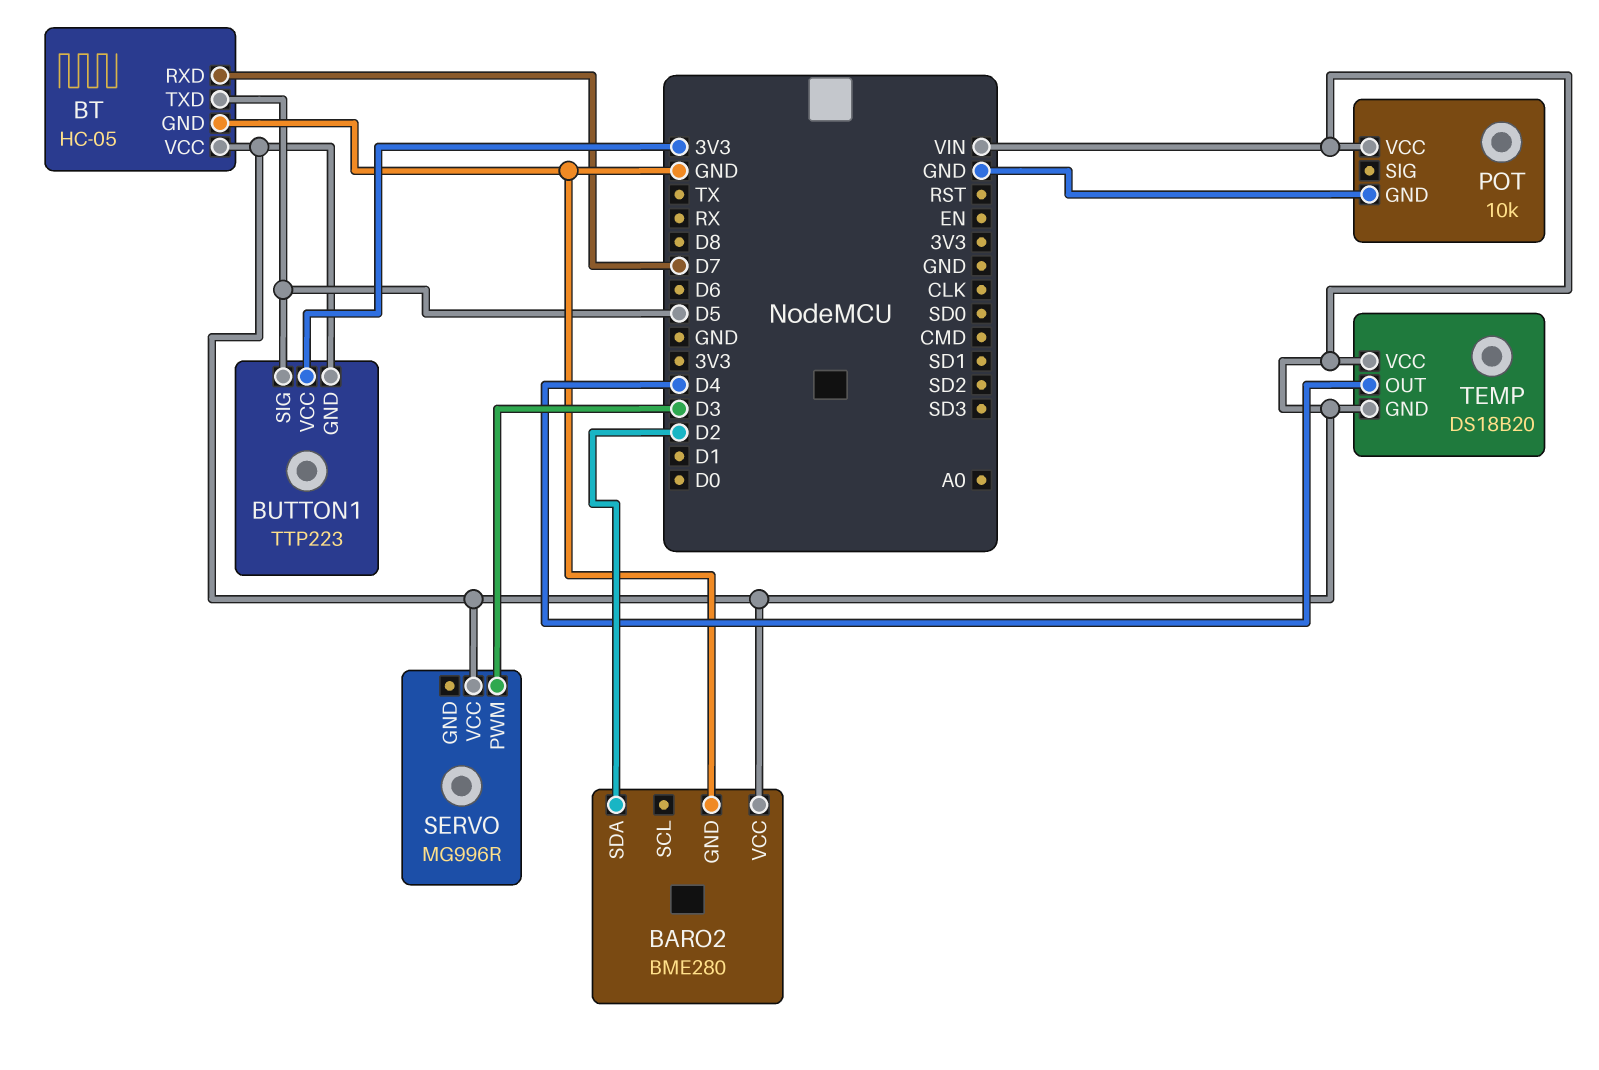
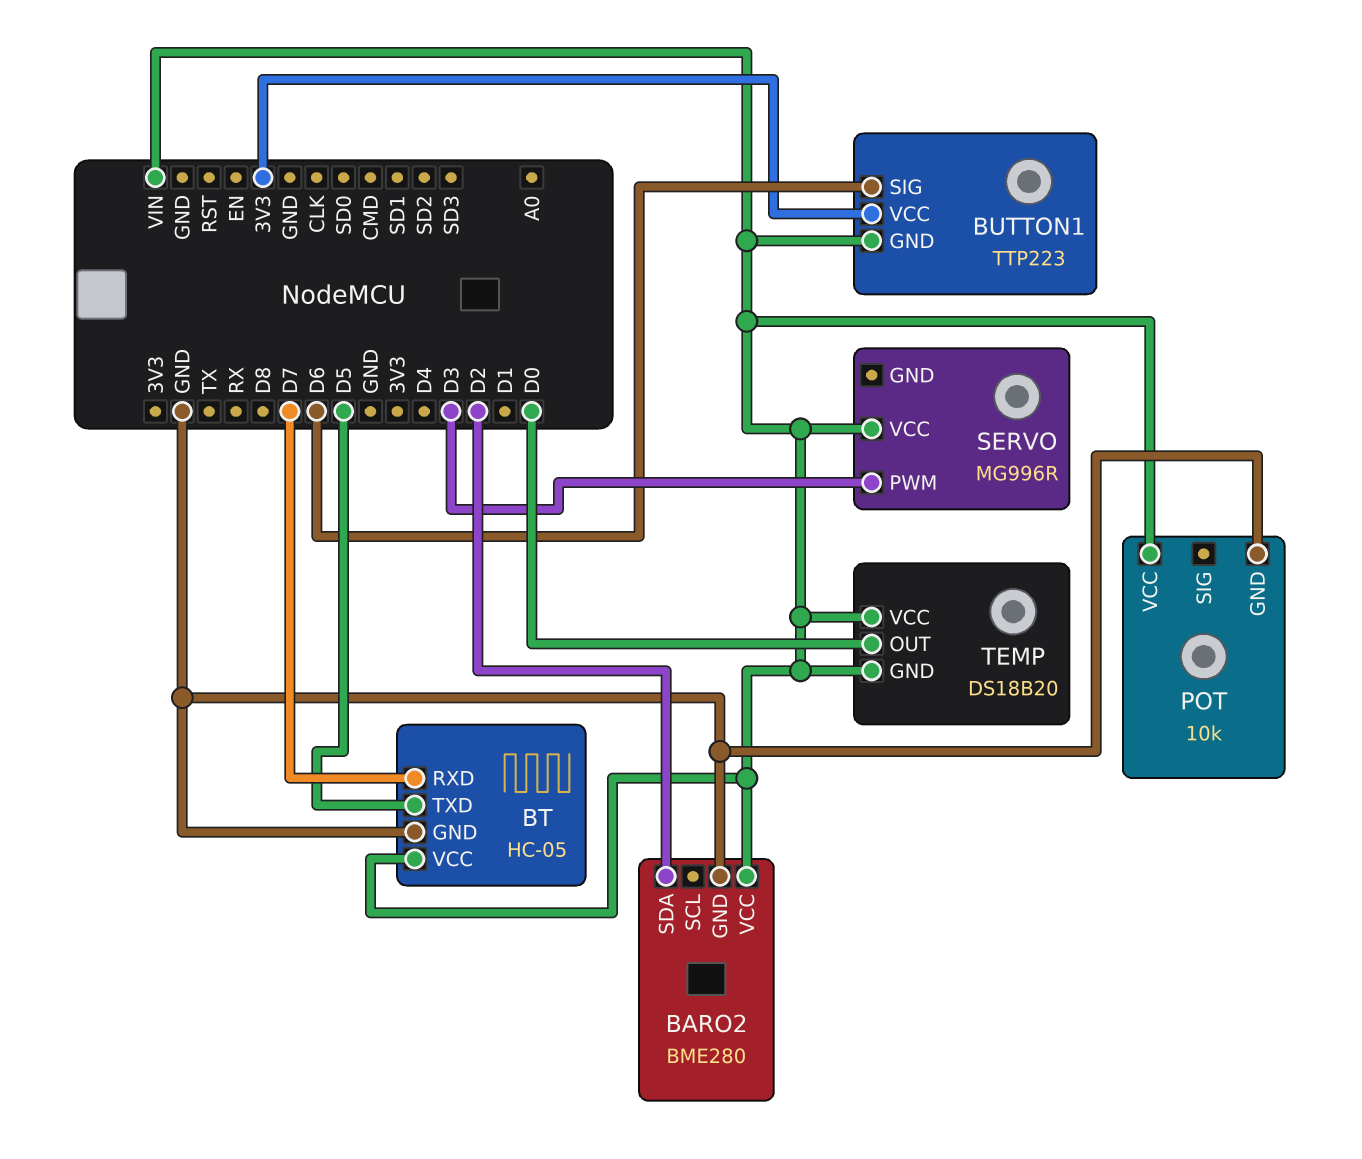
BUTTON1 pin SIG: D5 -> D6
TEMP pin OUT: D4 -> D0

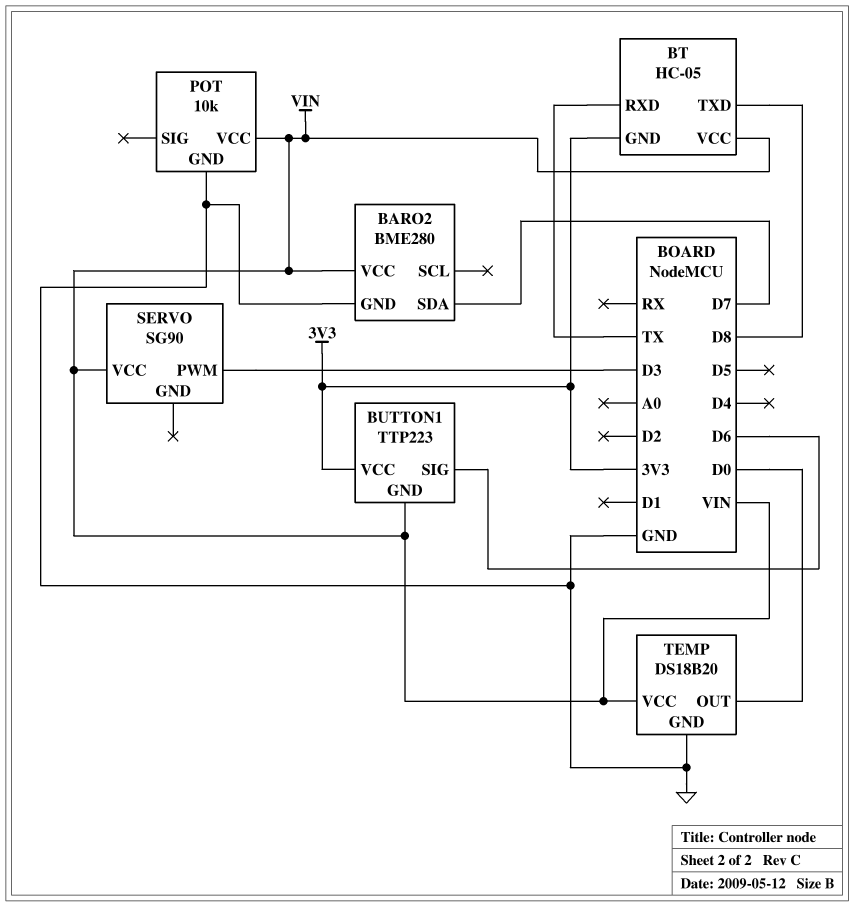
BARO2 pin SDA: D2 -> D7
BT pin GND: GND -> 3V3
BT pin RXD: D7 -> TX
BT pin TXD: D5 -> D8
SERVO: MG996R -> SG90
TEMP pin GND: VIN -> GND

